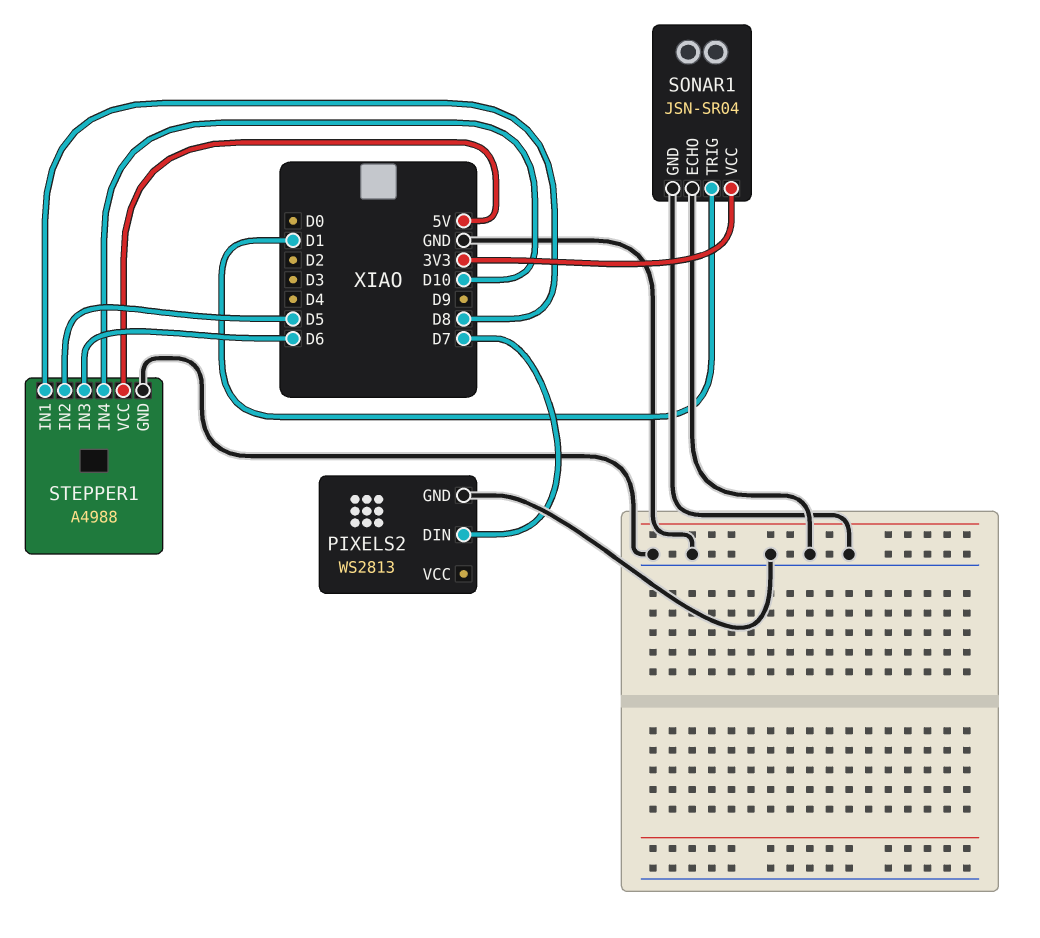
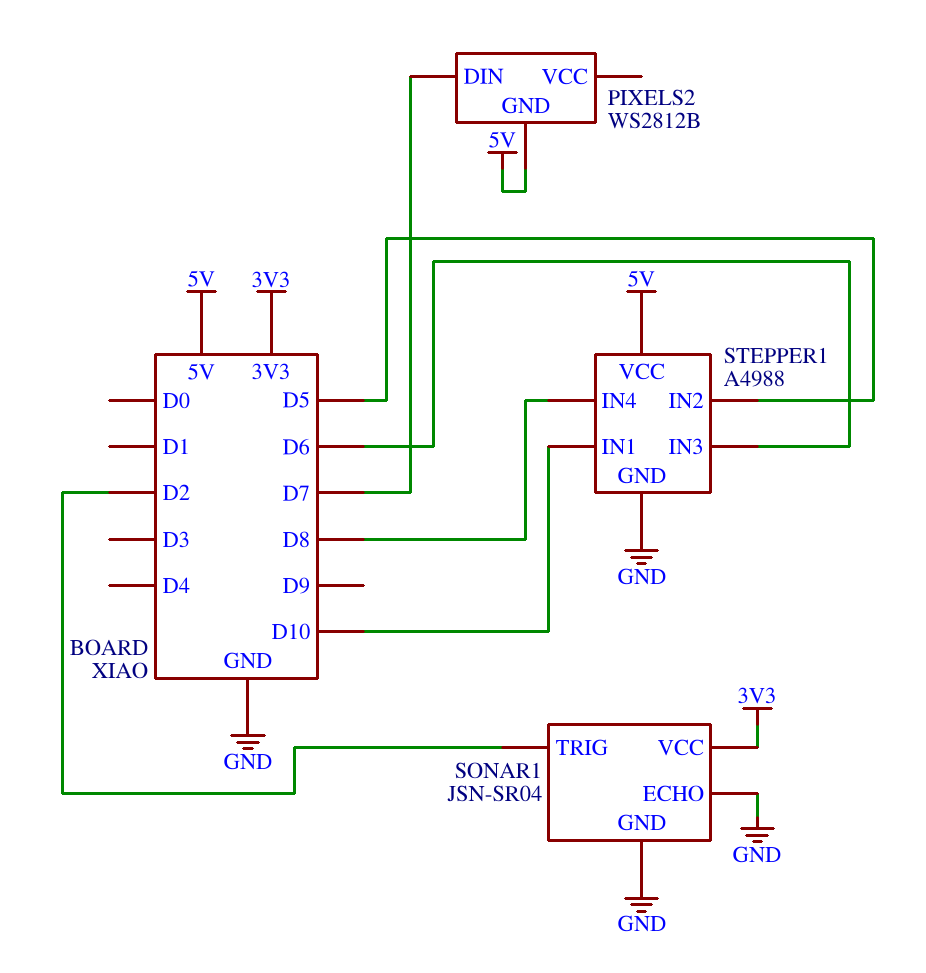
PIXELS2: WS2813 -> WS2812B
PIXELS2 pin GND: GND -> 5V
SONAR1 pin TRIG: D1 -> D2
STEPPER1 pin IN1: D8 -> D10
STEPPER1 pin IN4: D10 -> D8

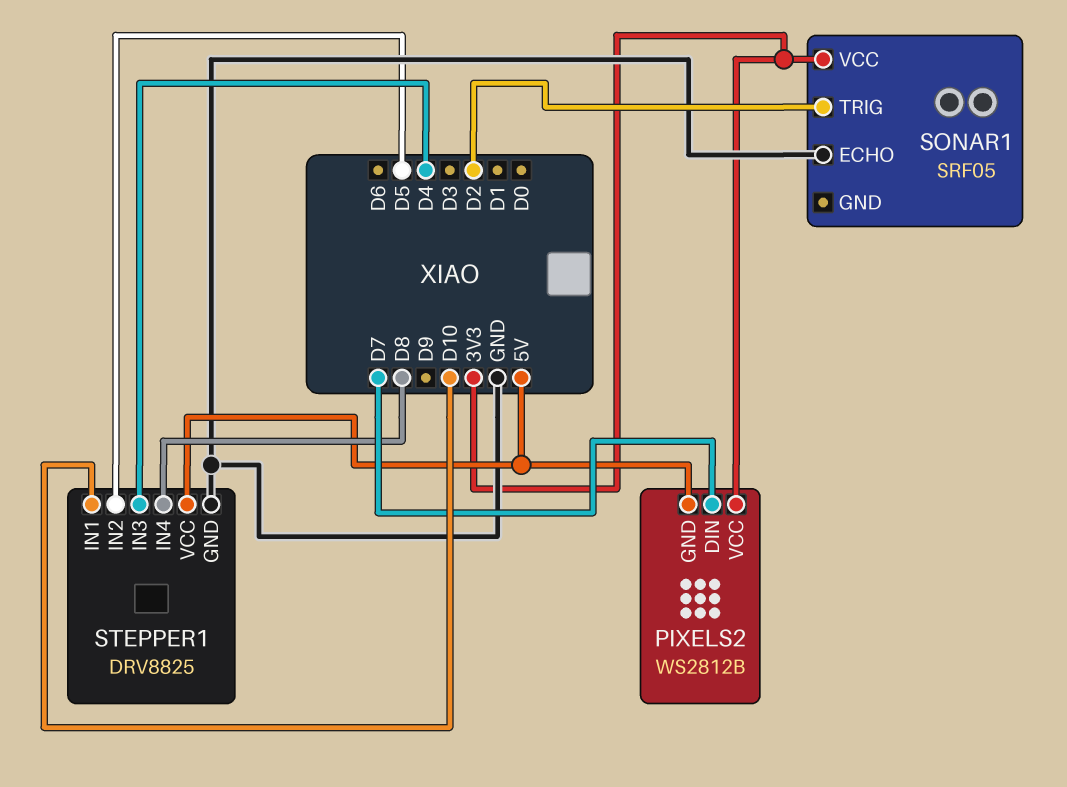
PIXELS2 pin VCC: none -> 3V3
SONAR1: JSN-SR04 -> SRF05
SONAR1 pin GND: GND -> none
STEPPER1: A4988 -> DRV8825
STEPPER1 pin IN3: D6 -> D4

